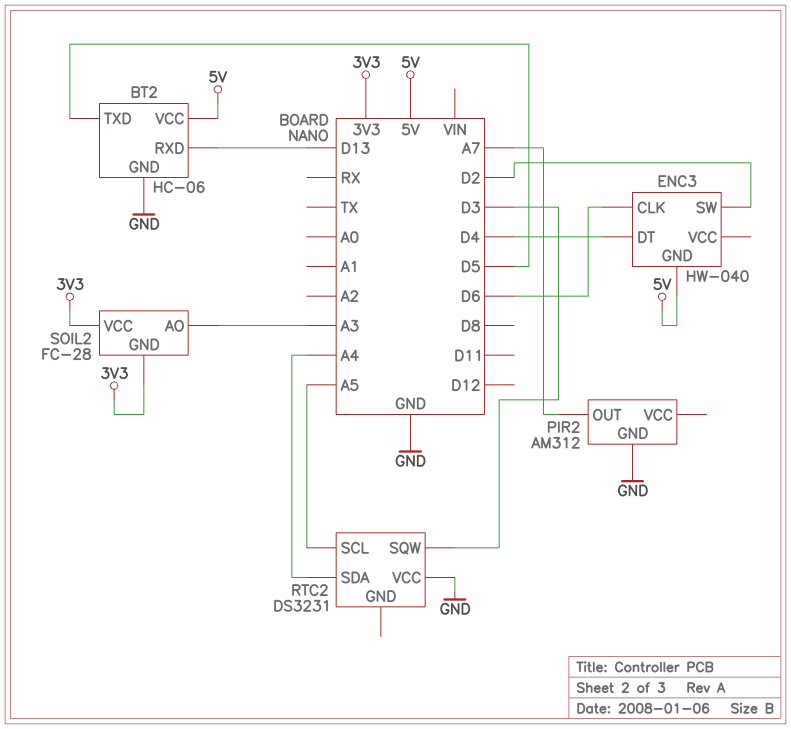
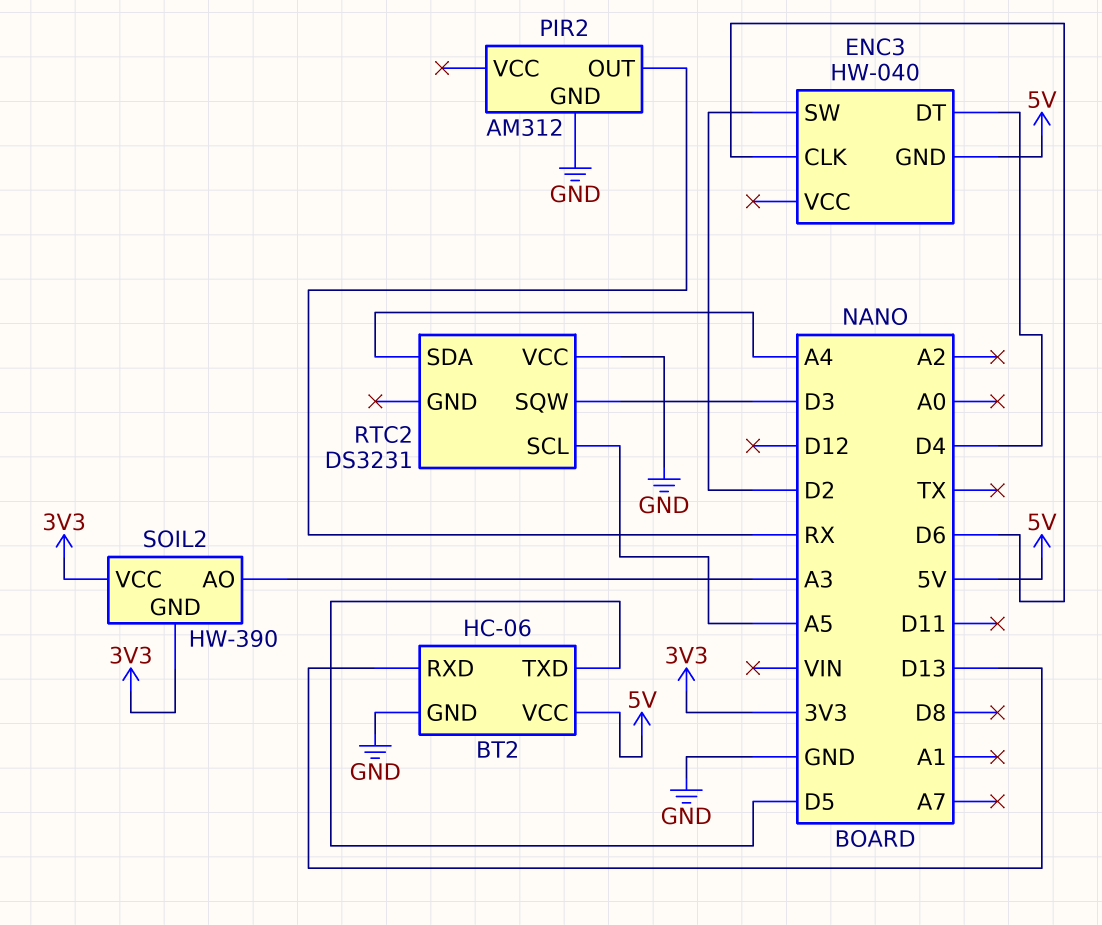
PIR2 pin OUT: A7 -> RX
SOIL2: FC-28 -> HW-390

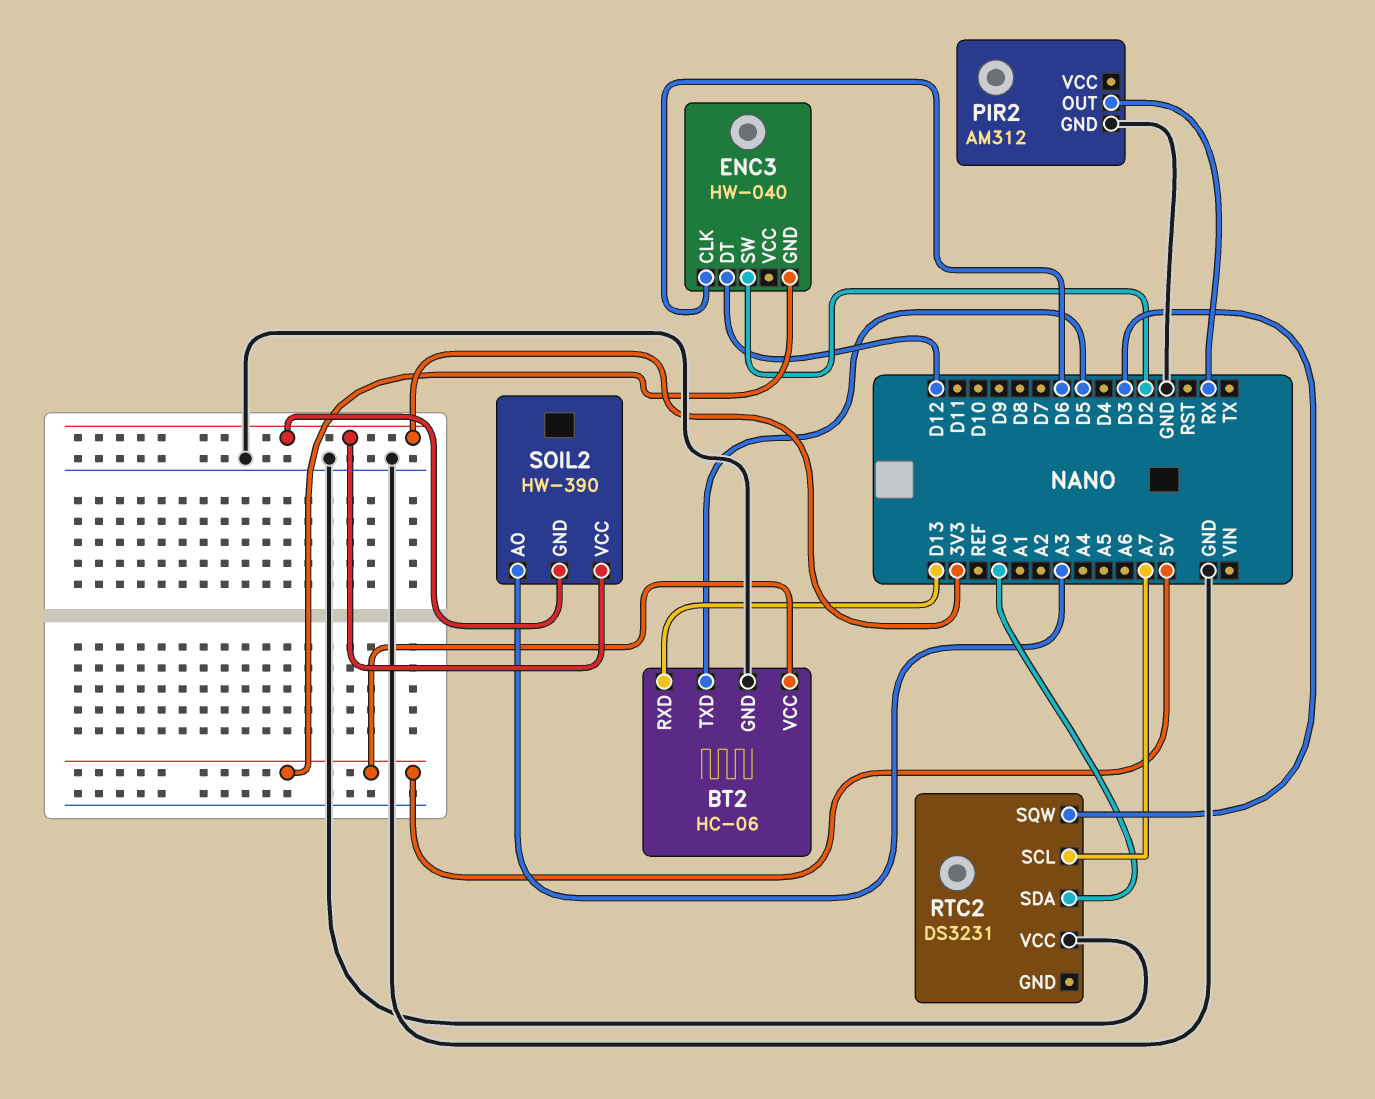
ENC3 pin DT: D4 -> D12
RTC2 pin SCL: A5 -> A7
RTC2 pin SDA: A4 -> A0

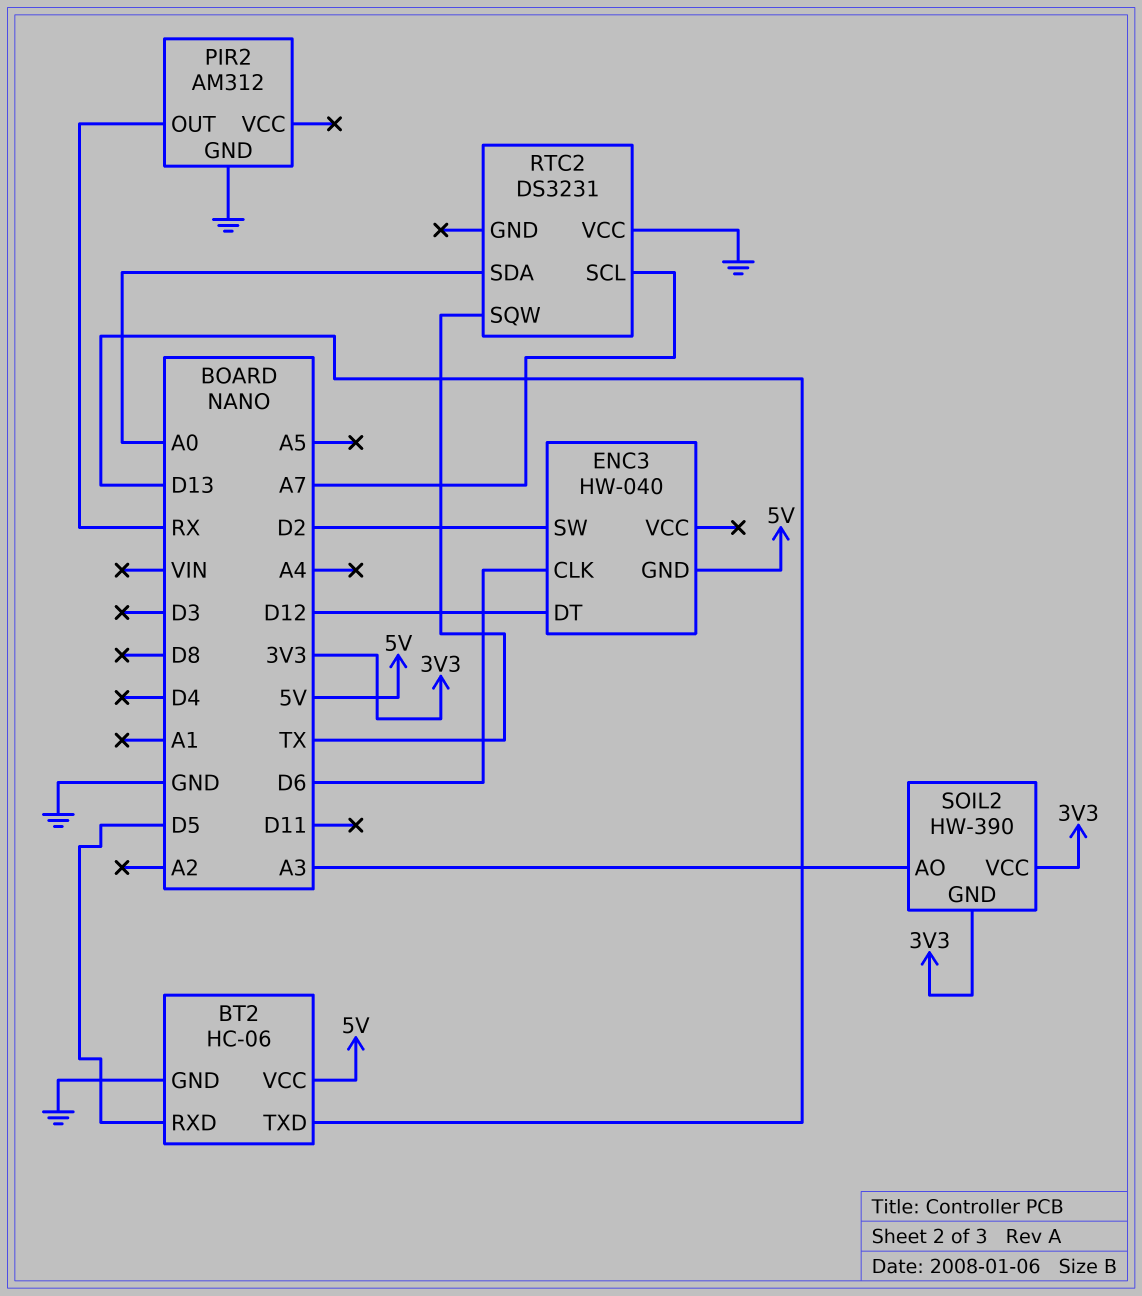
BT2 pin RXD: D13 -> D5
BT2 pin TXD: D5 -> D13
RTC2 pin SQW: D3 -> TX

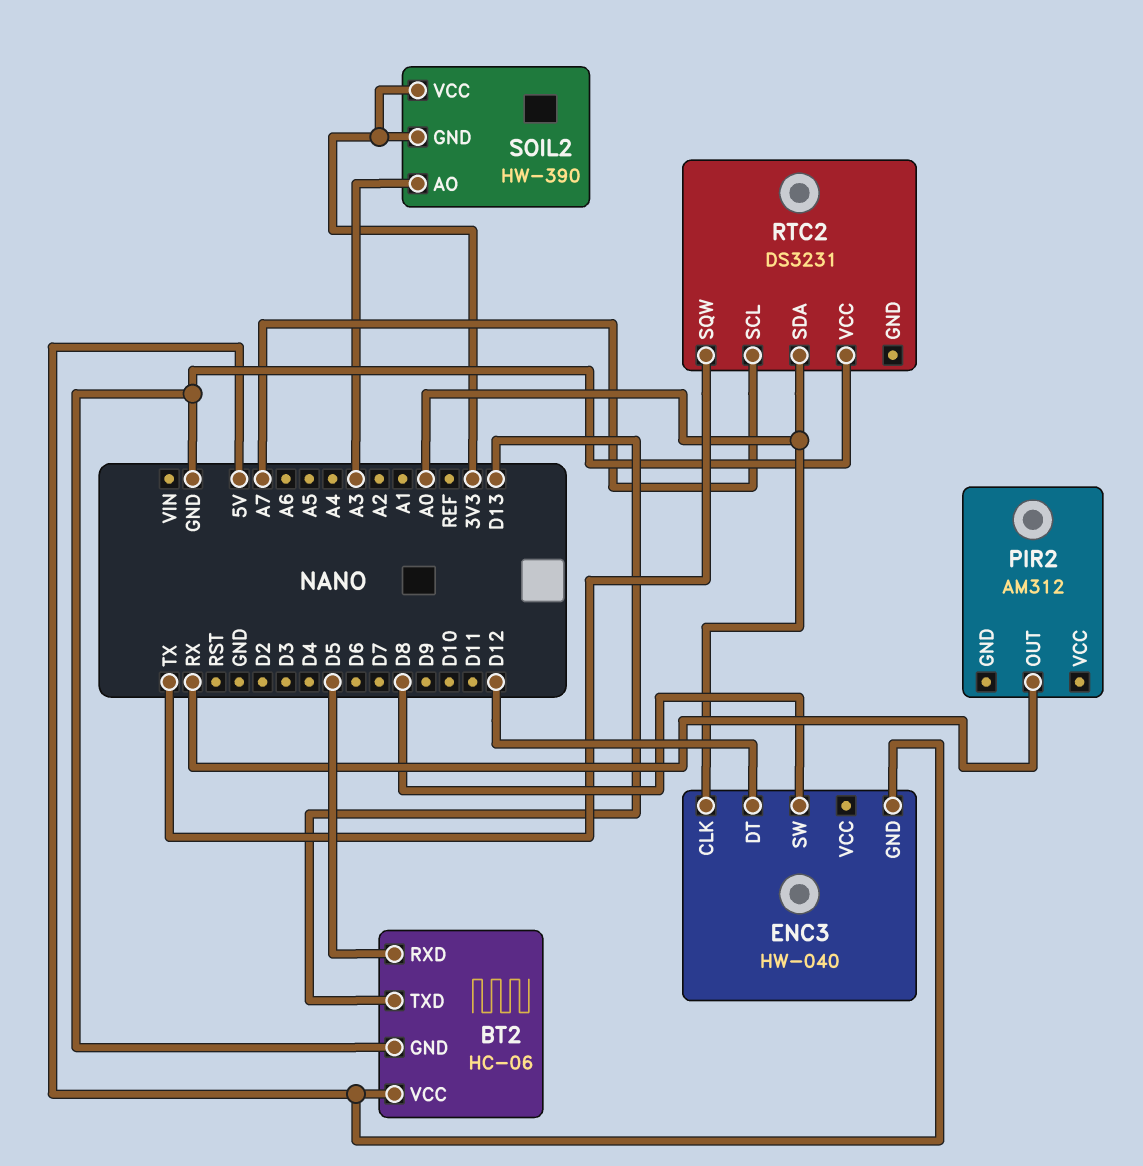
ENC3 pin CLK: D6 -> A0
ENC3 pin SW: D2 -> D8
PIR2 pin GND: GND -> none

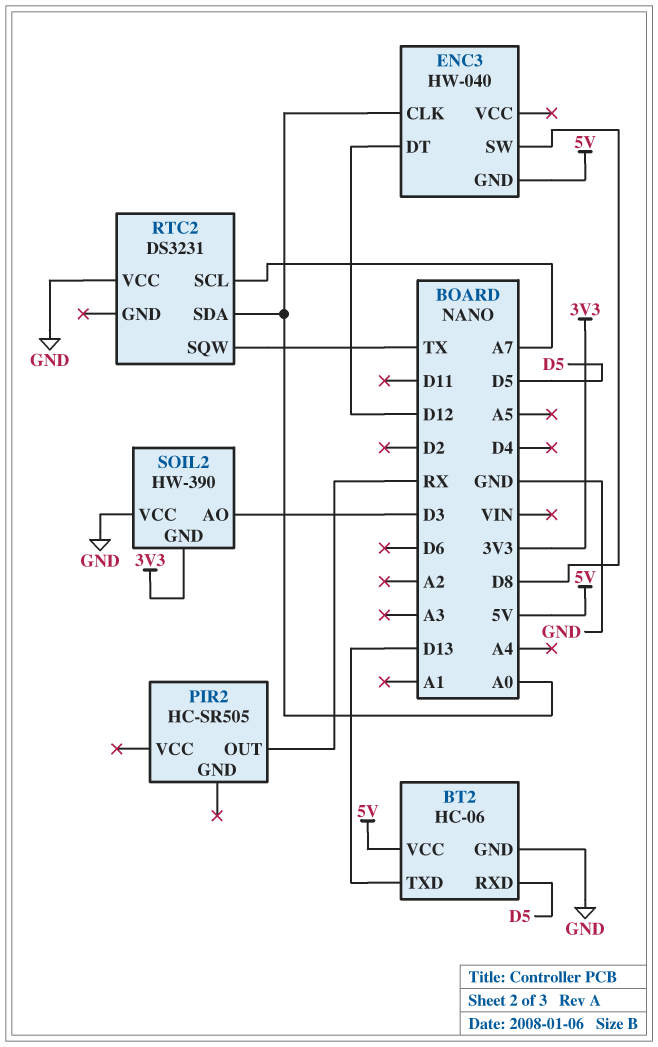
PIR2: AM312 -> HC-SR505
SOIL2 pin AO: A3 -> D3
SOIL2 pin VCC: 3V3 -> GND

